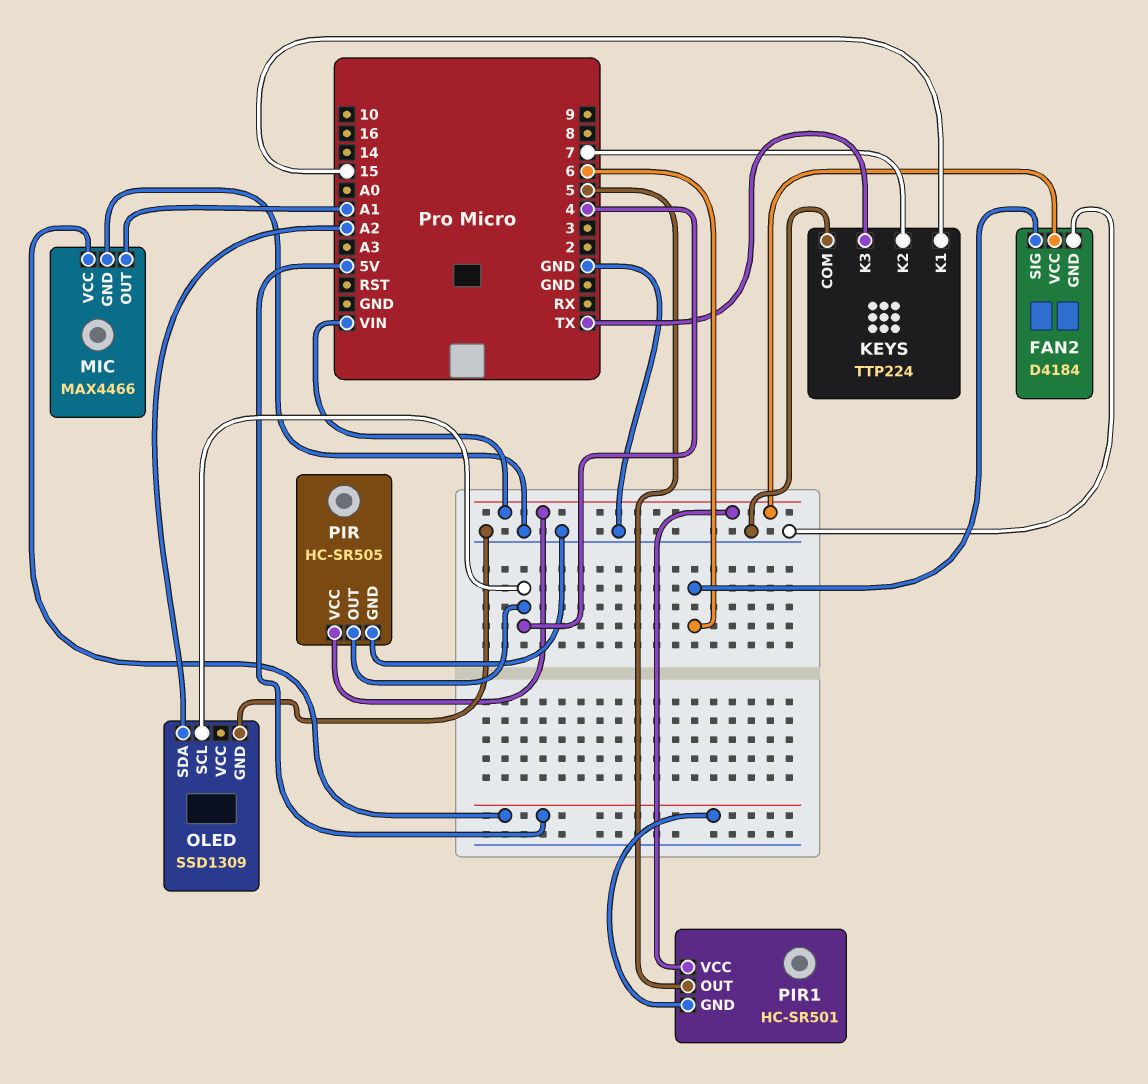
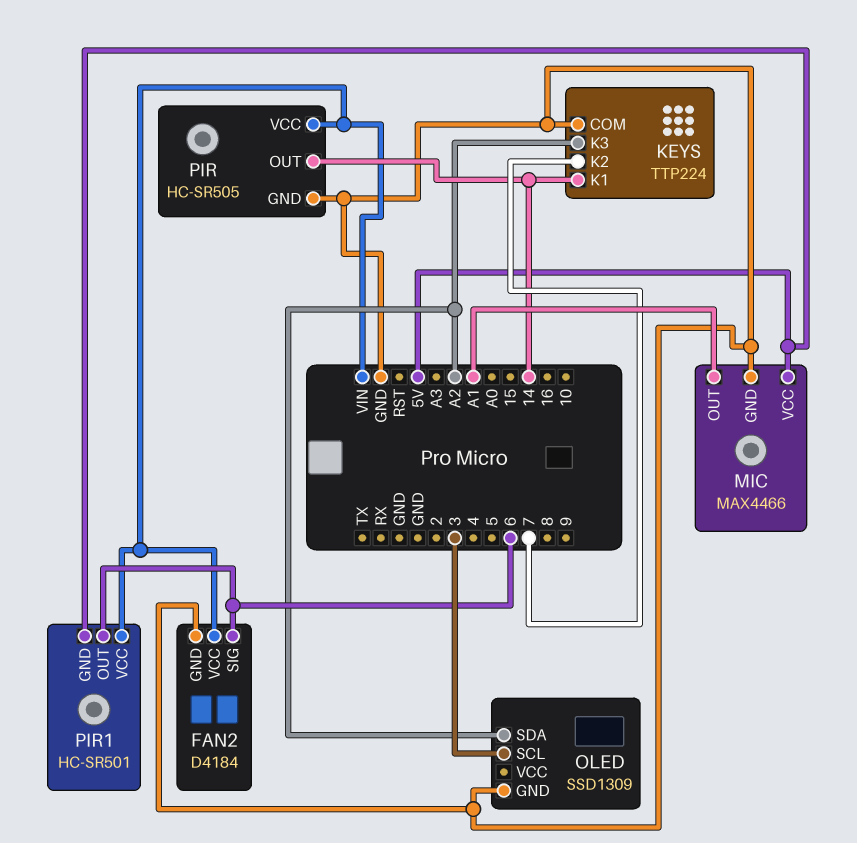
KEYS pin K1: 15 -> 14
KEYS pin K3: TX -> A2
OLED pin SCL: 4 -> 3
PIR pin OUT: 4 -> 14
PIR1 pin OUT: 5 -> 6

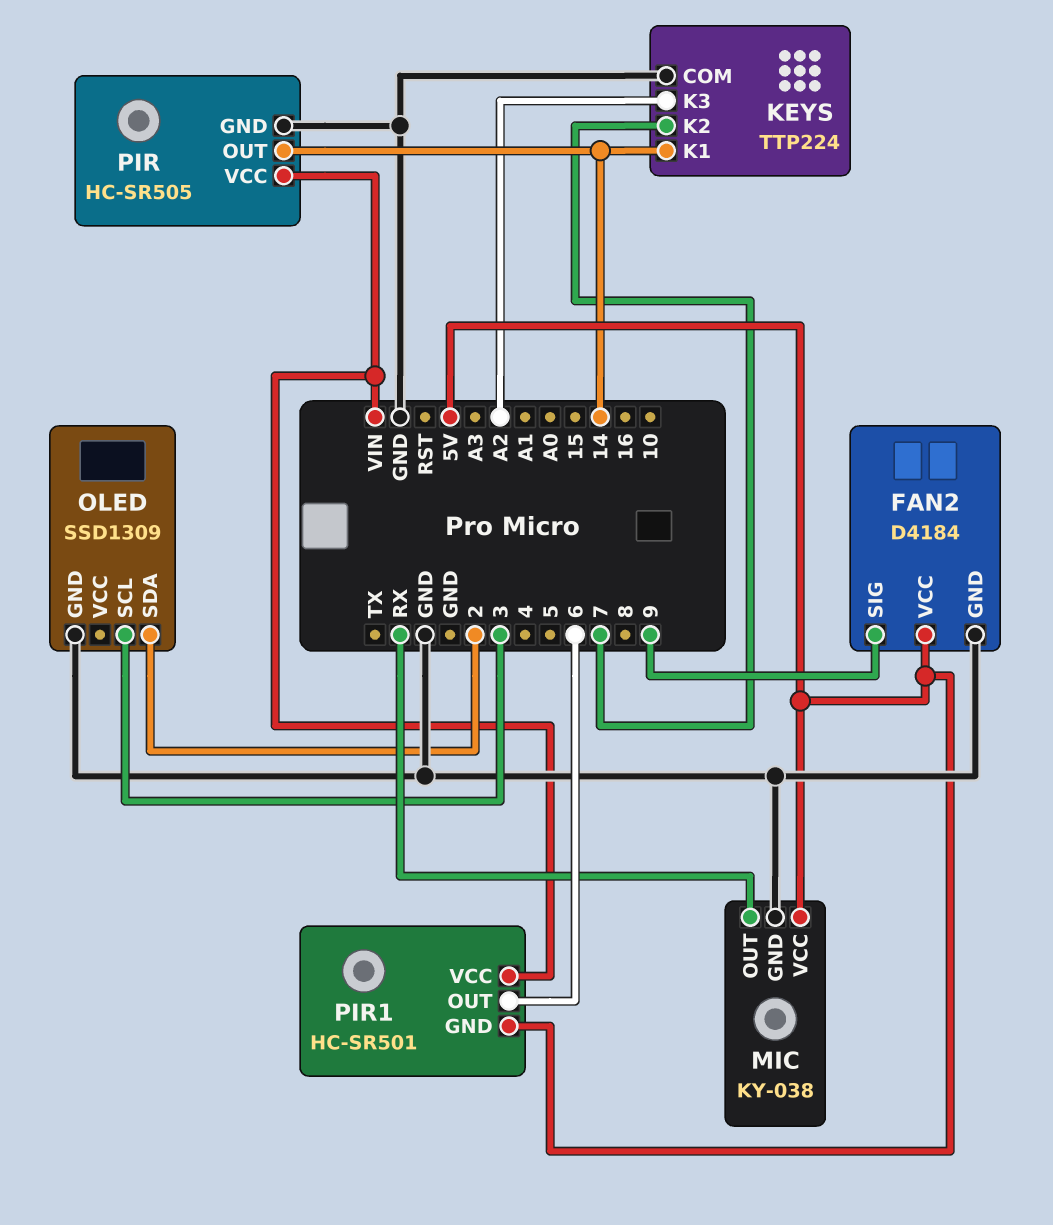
FAN2 pin SIG: 6 -> 9
FAN2 pin VCC: VIN -> 5V
MIC: MAX4466 -> KY-038
MIC pin OUT: A1 -> RX
OLED pin SDA: A2 -> 2

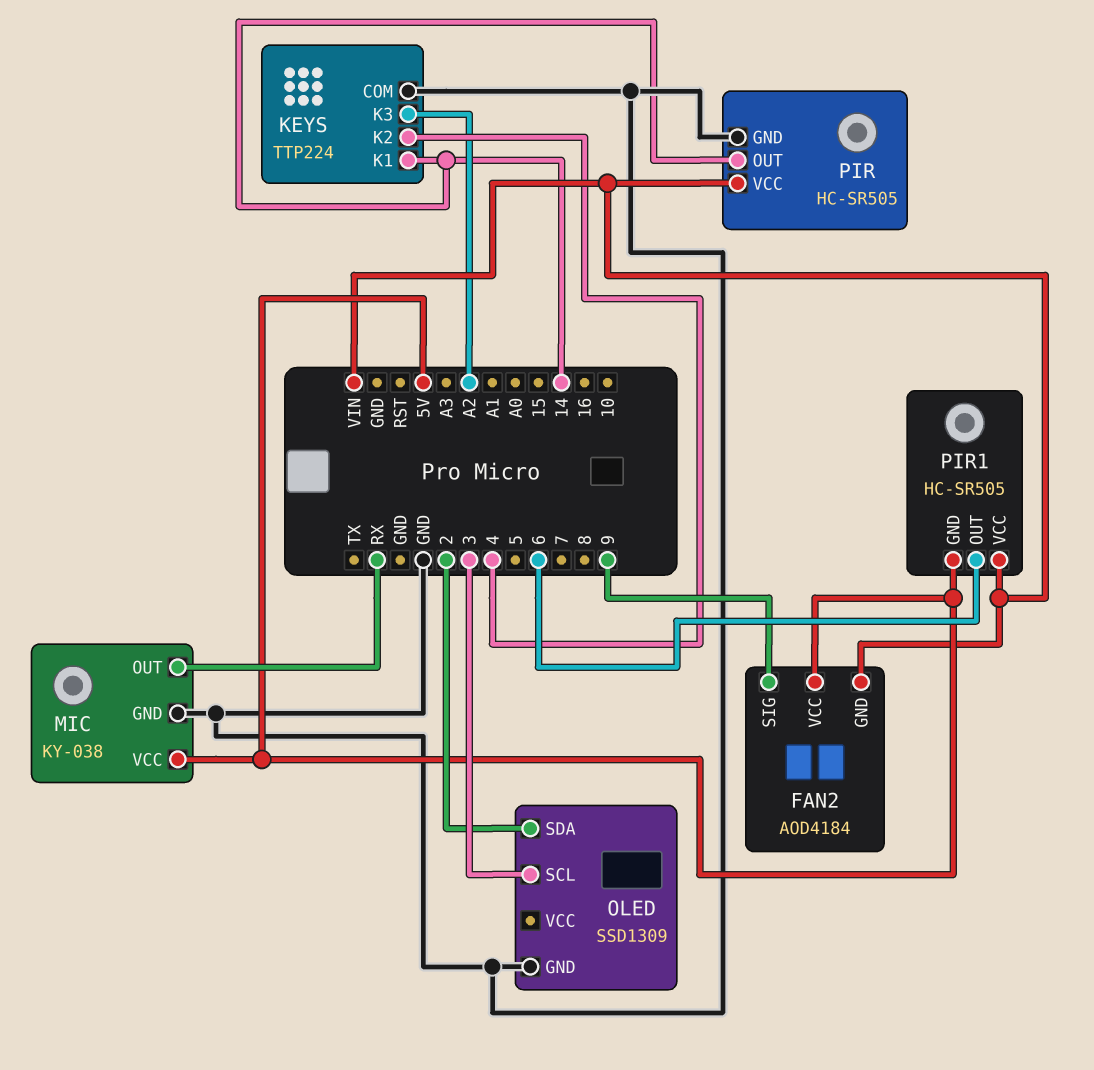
FAN2: D4184 -> AOD4184
FAN2 pin GND: GND -> VIN
KEYS pin K2: 7 -> 4
PIR1: HC-SR501 -> HC-SR505

